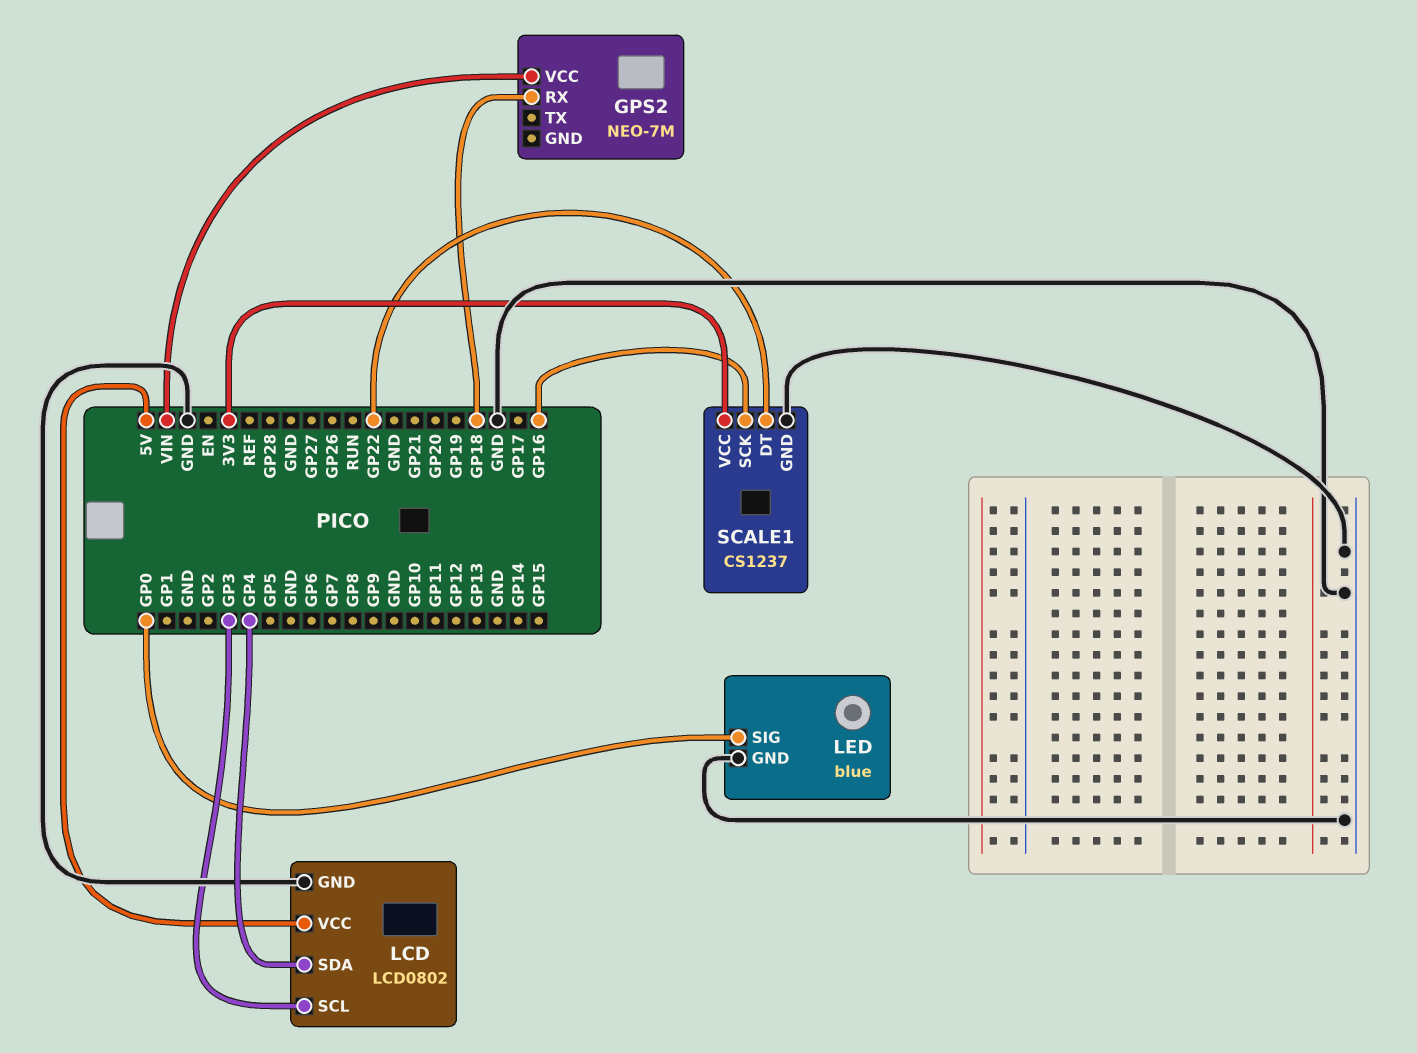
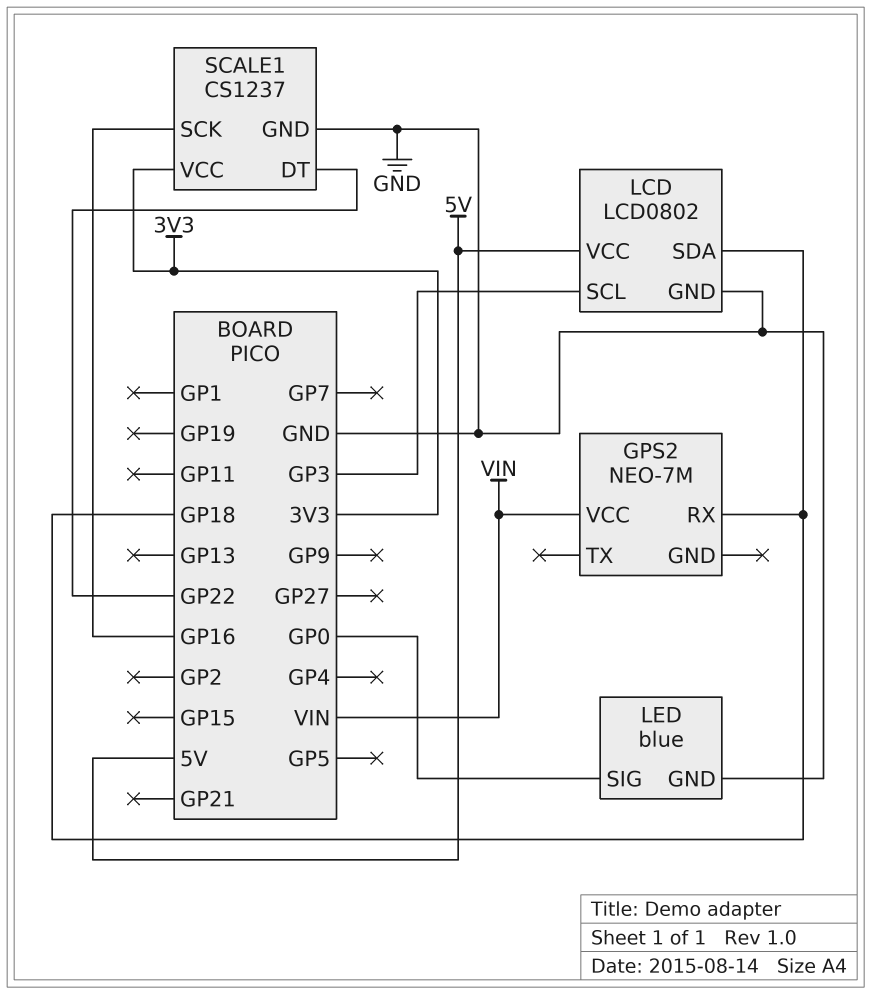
LCD pin SDA: GP4 -> GP18

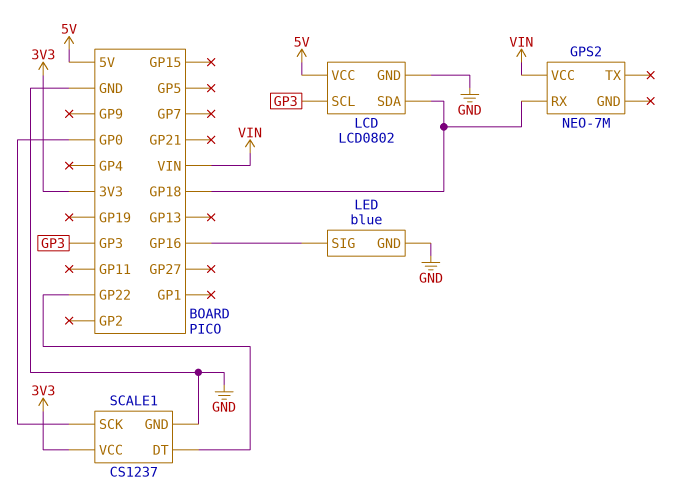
LED pin SIG: GP0 -> GP16
SCALE1 pin SCK: GP16 -> GP0

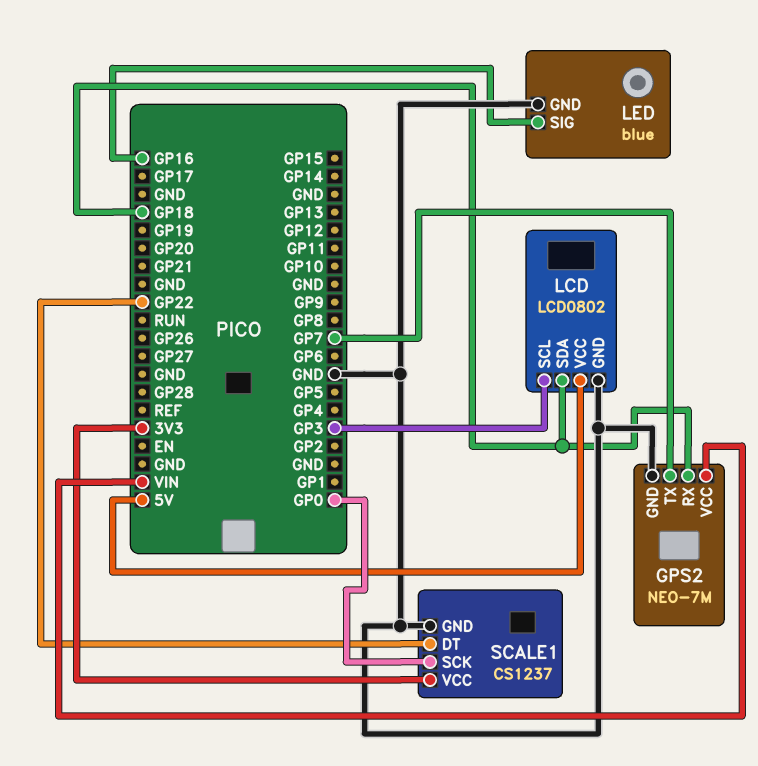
GPS2 pin GND: none -> GND
GPS2 pin TX: none -> GP7

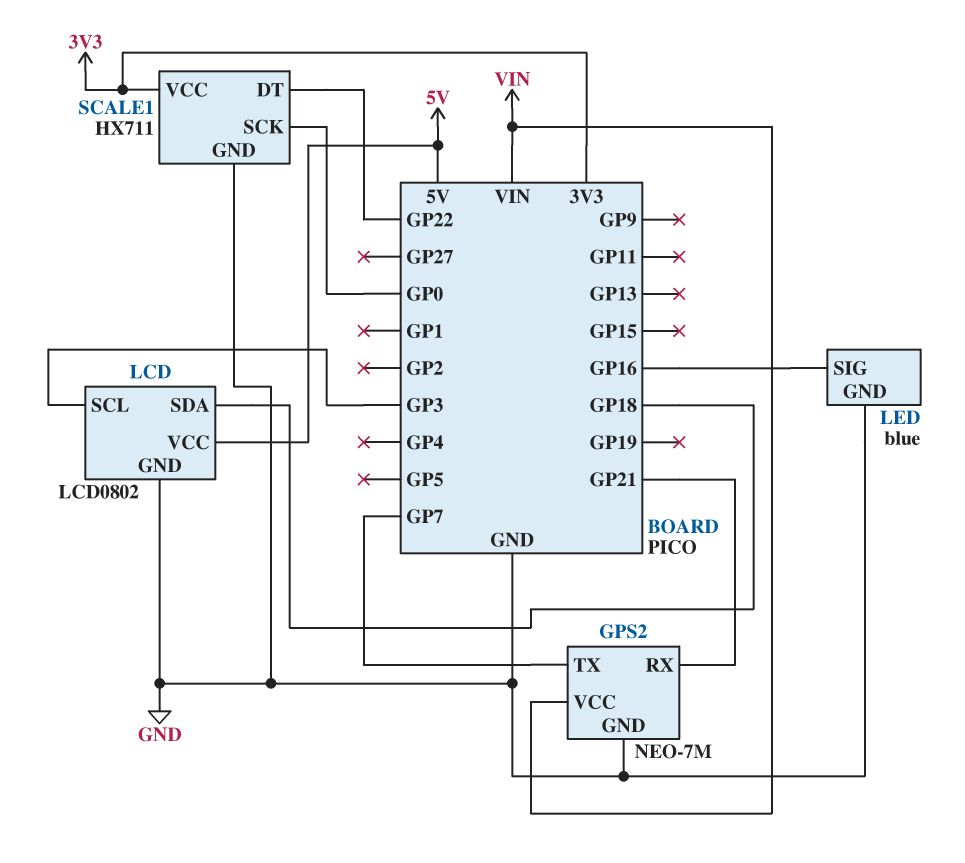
GPS2 pin RX: GP18 -> GP21
SCALE1: CS1237 -> HX711

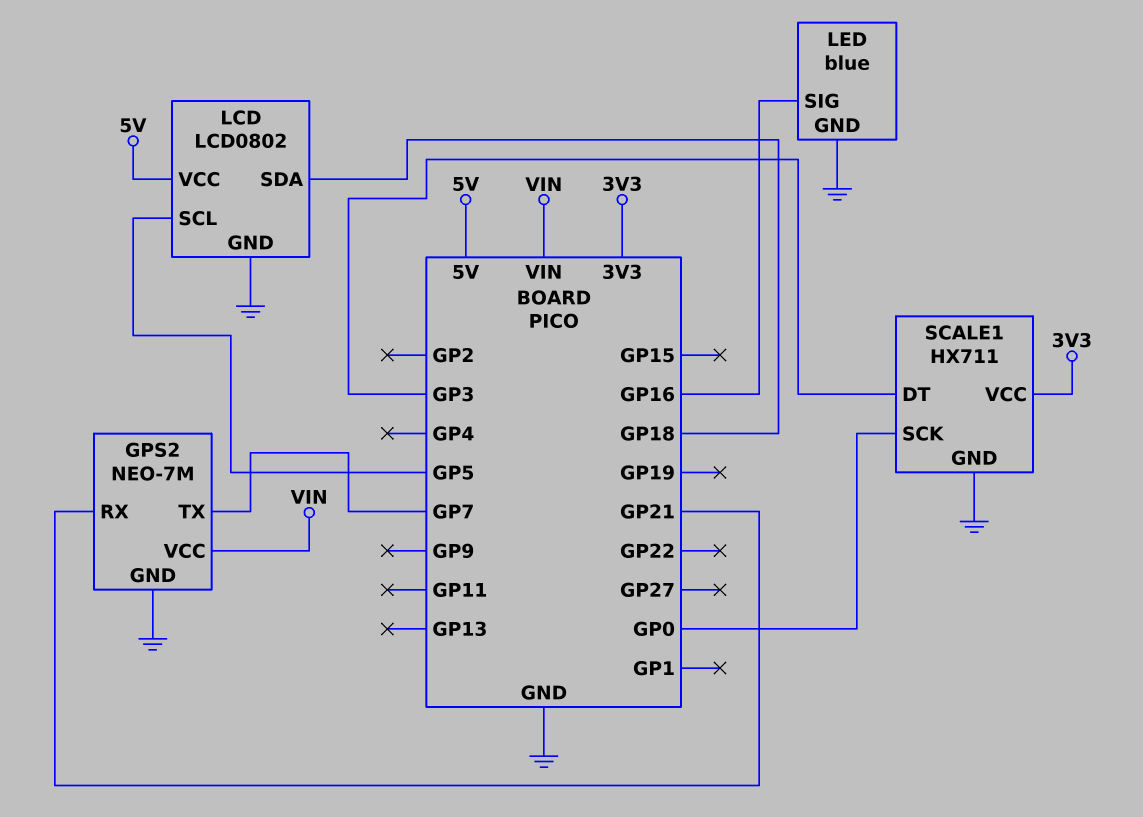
LCD pin SCL: GP3 -> GP5
SCALE1 pin DT: GP22 -> GP3

